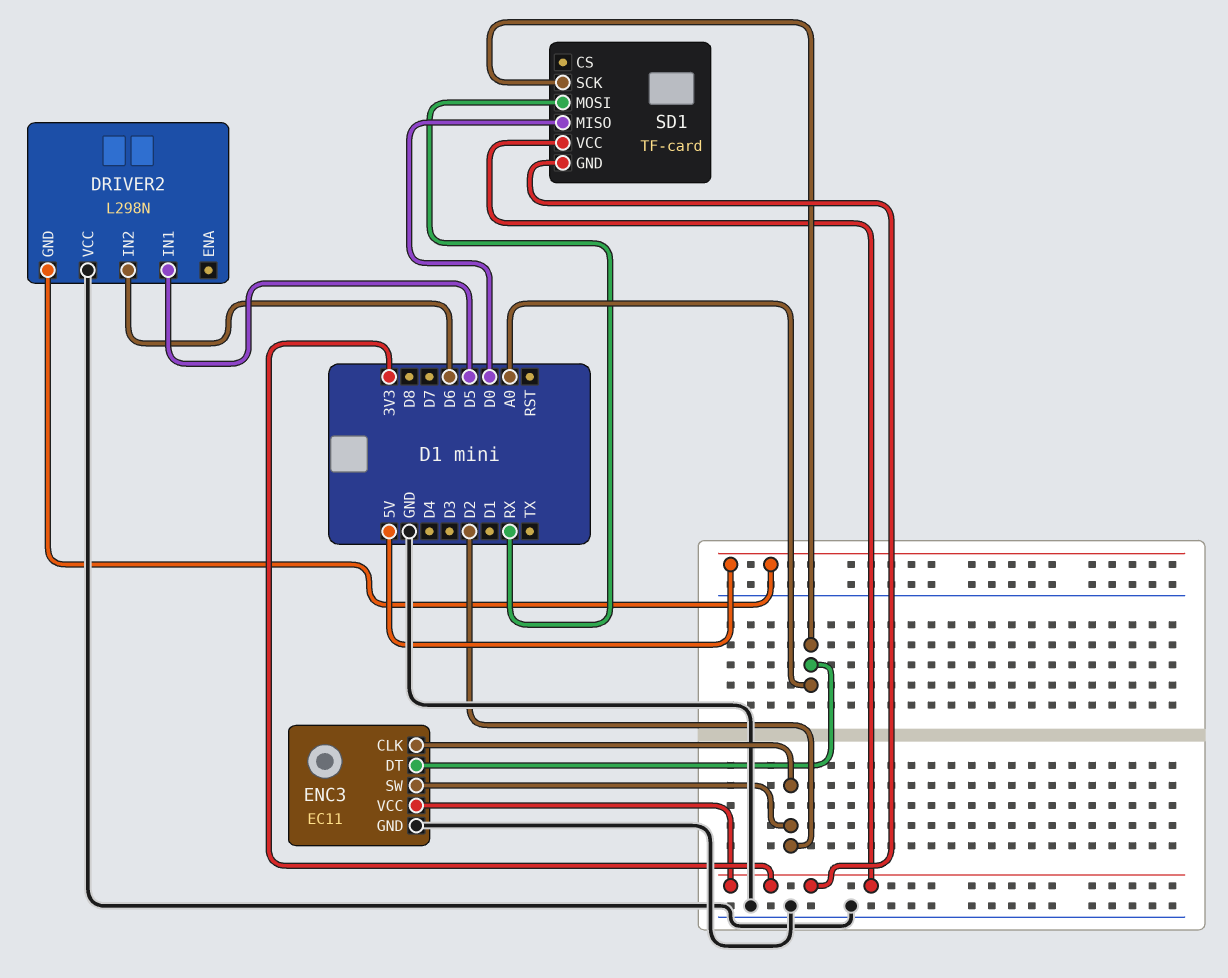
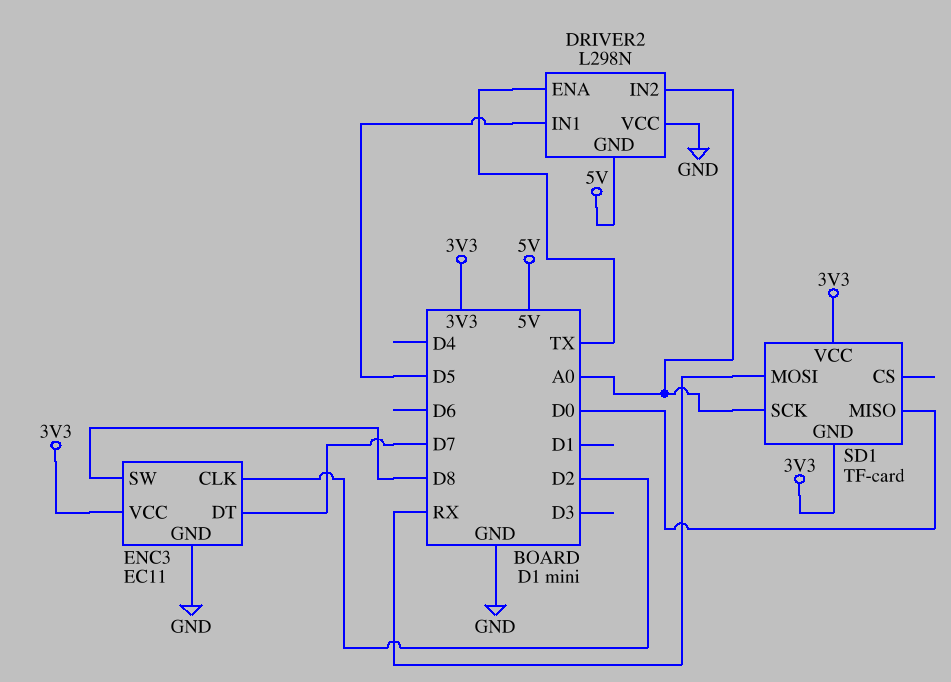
DRIVER2 pin ENA: none -> TX
DRIVER2 pin IN2: D6 -> A0
ENC3 pin DT: A0 -> D7
ENC3 pin SW: D2 -> D8

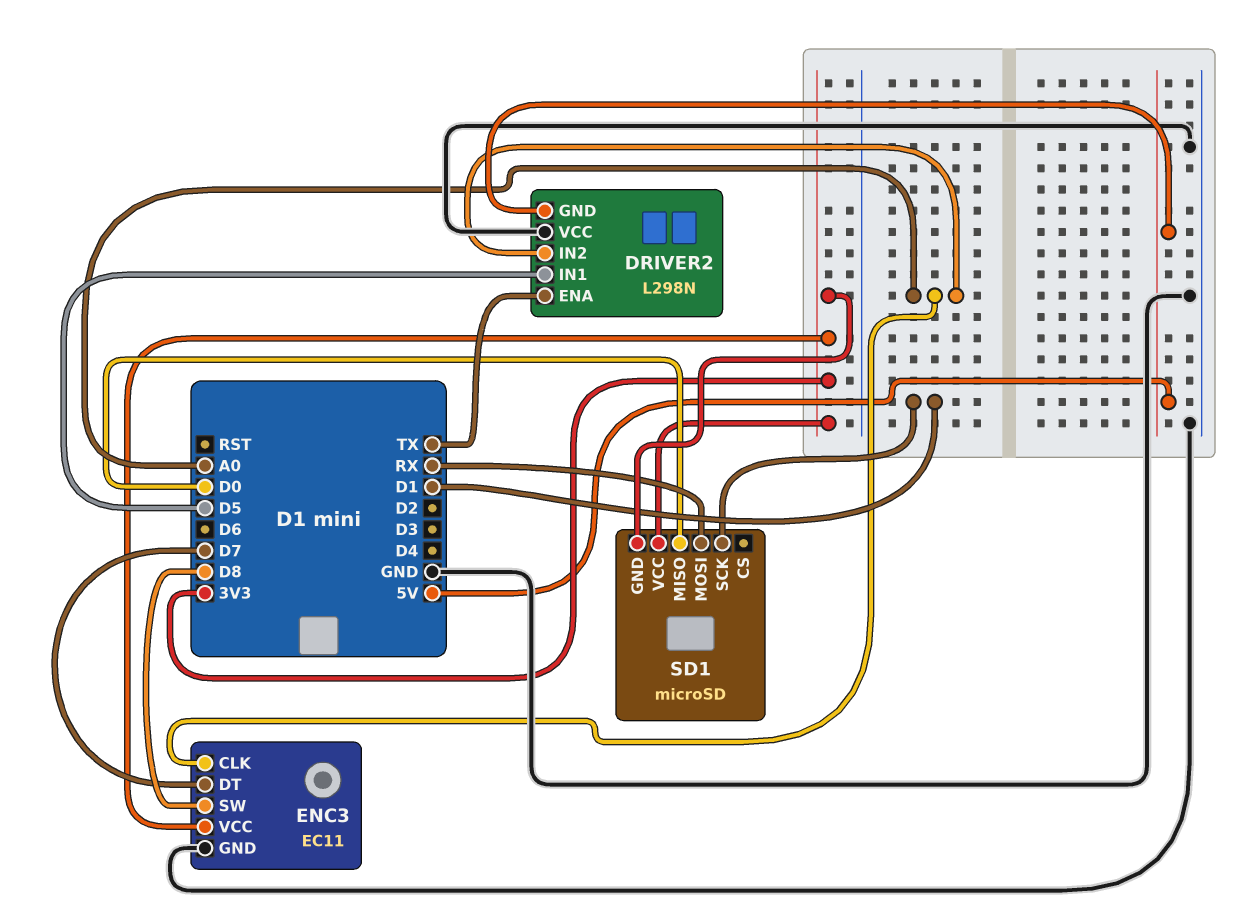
ENC3 pin CLK: D2 -> A0
SD1: TF-card -> microSD
SD1 pin SCK: A0 -> D1

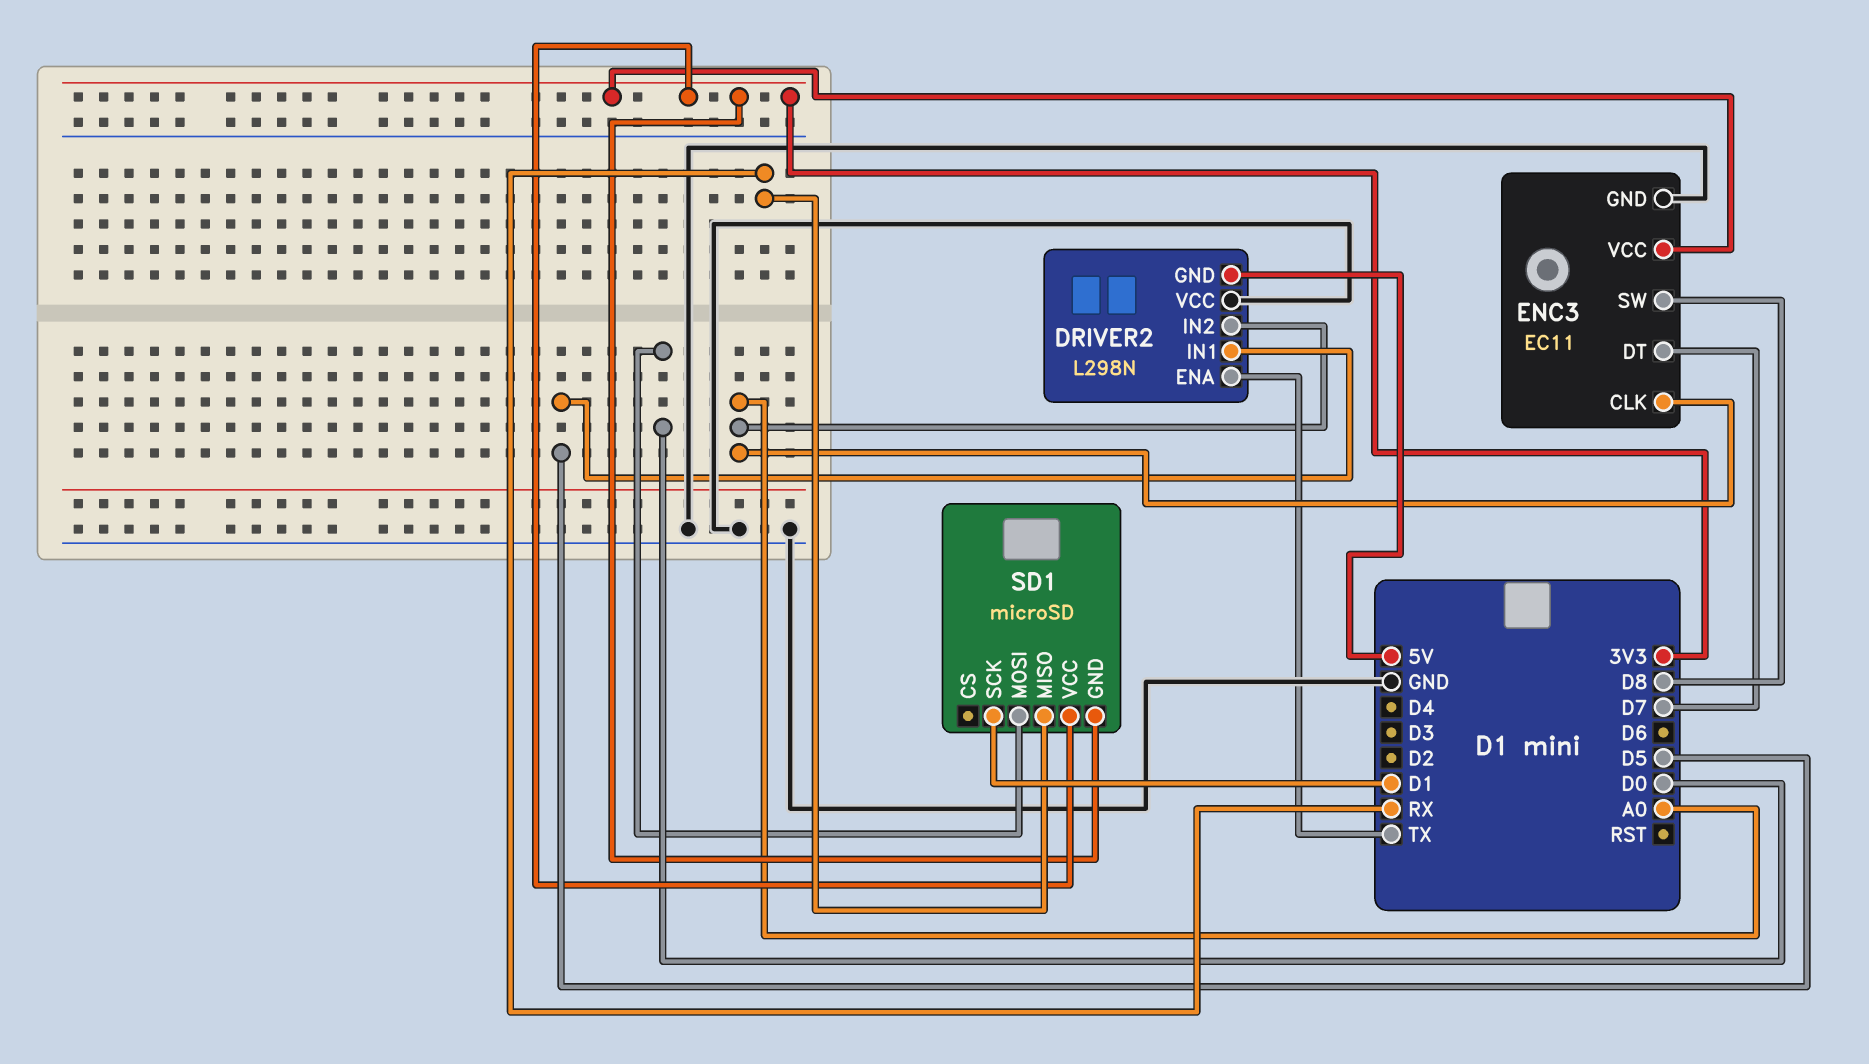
SD1 pin MISO: D0 -> RX
SD1 pin MOSI: RX -> D0

